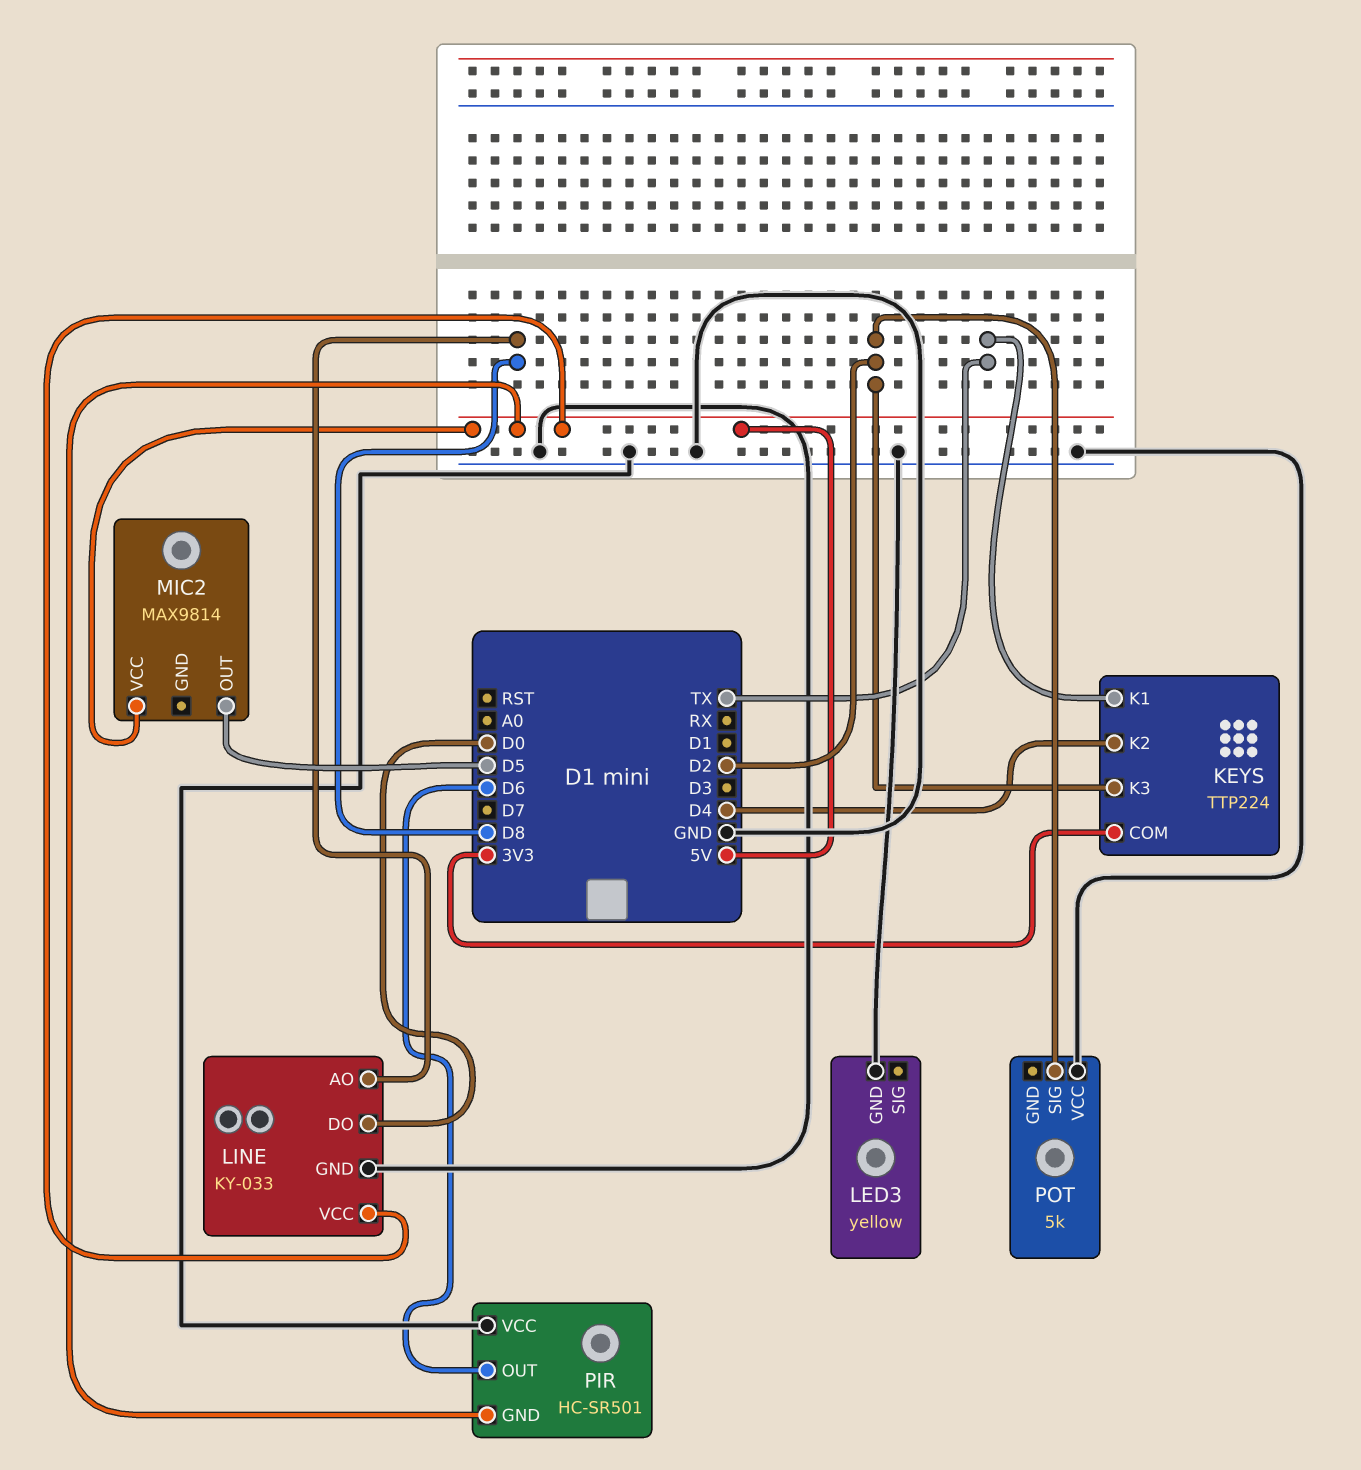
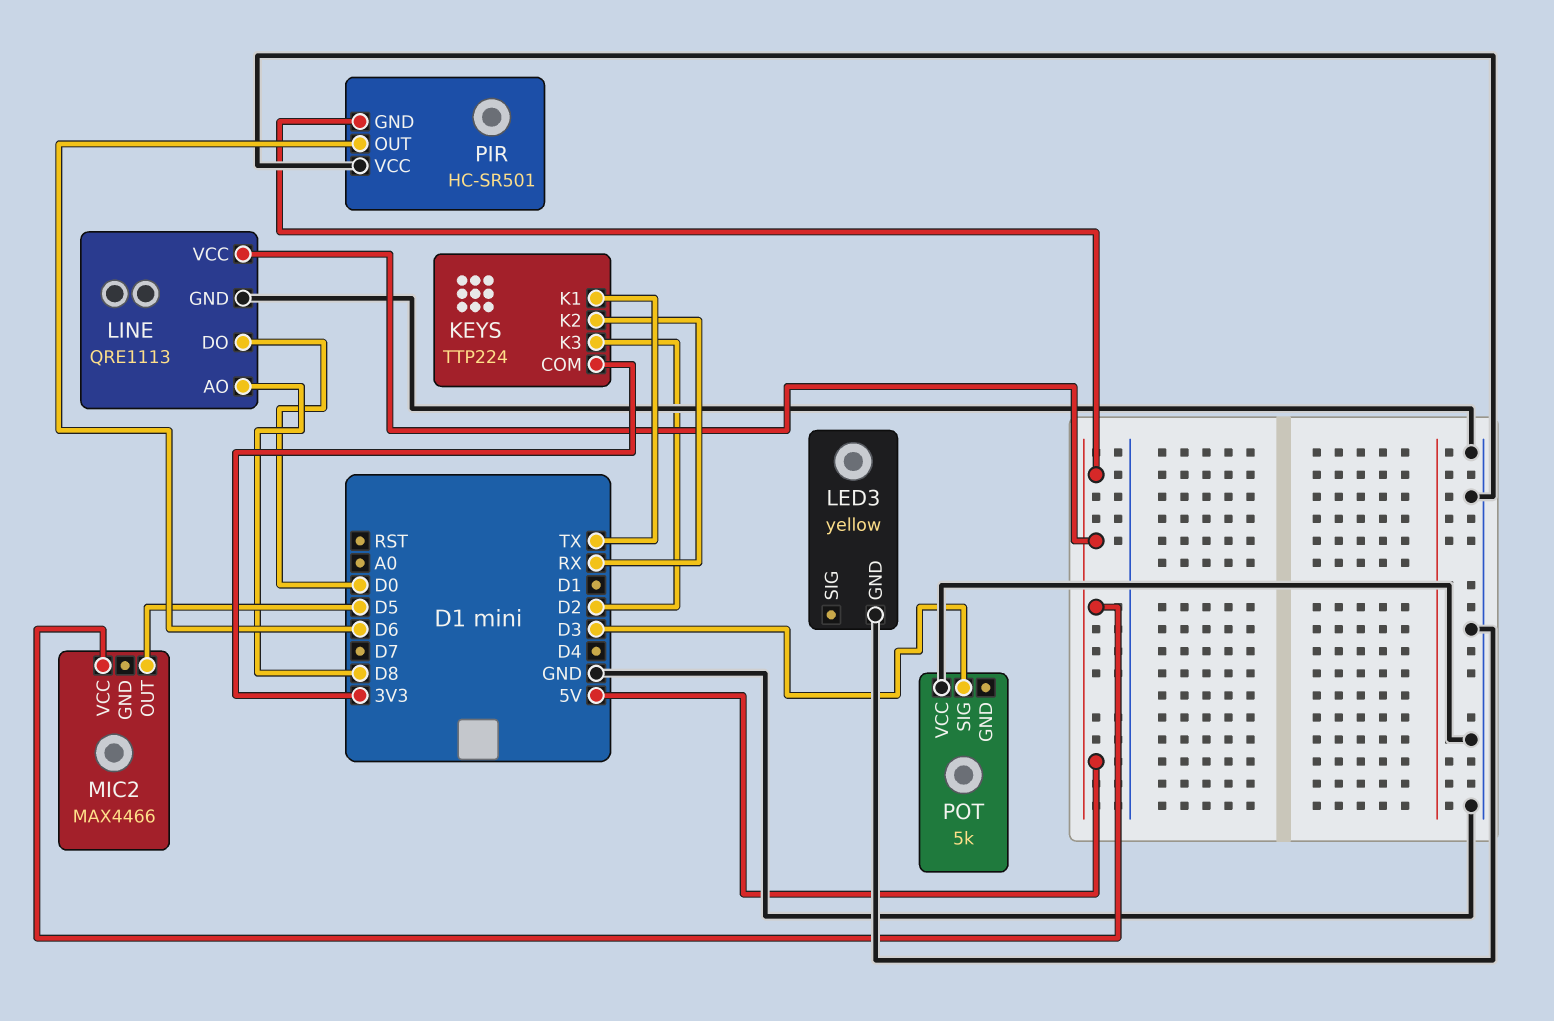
KEYS pin K2: D4 -> RX
LINE: KY-033 -> QRE1113
MIC2: MAX9814 -> MAX4466
POT pin SIG: D2 -> D3

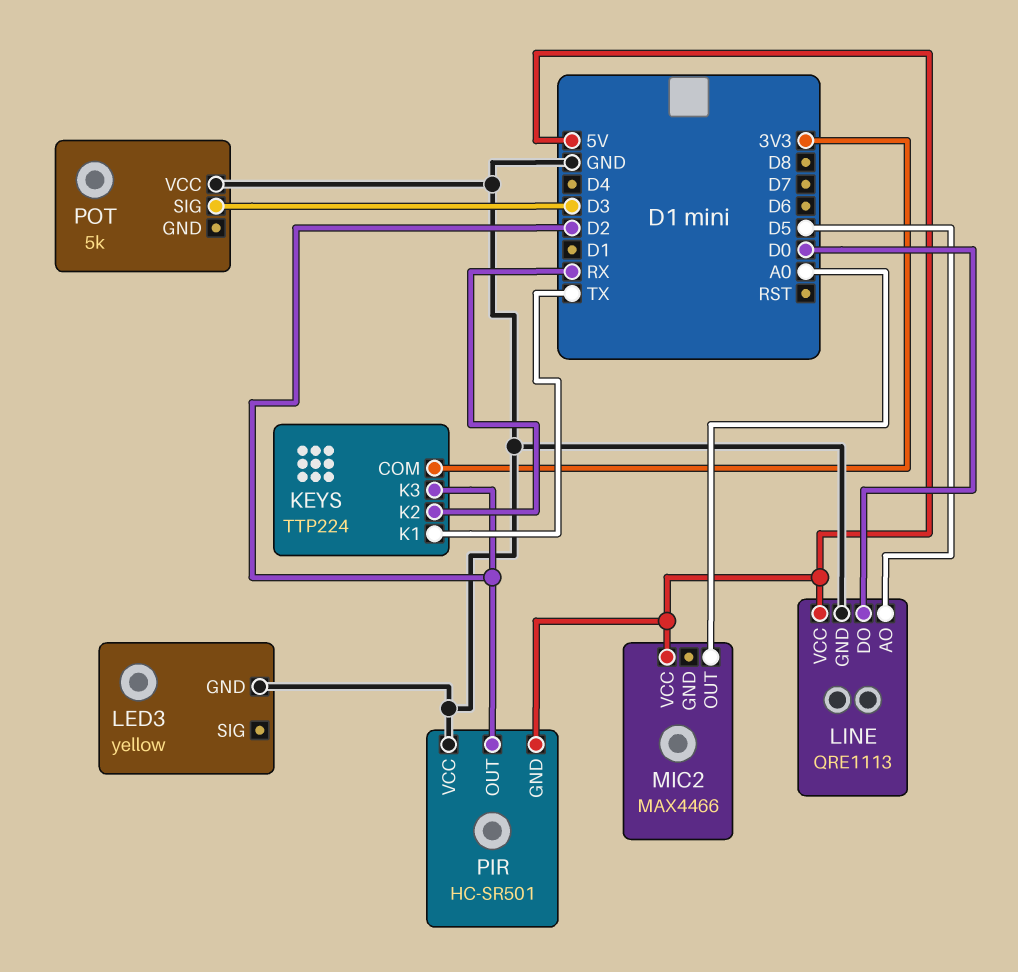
LINE pin AO: D8 -> D5
MIC2 pin OUT: D5 -> A0
PIR pin OUT: D6 -> D2

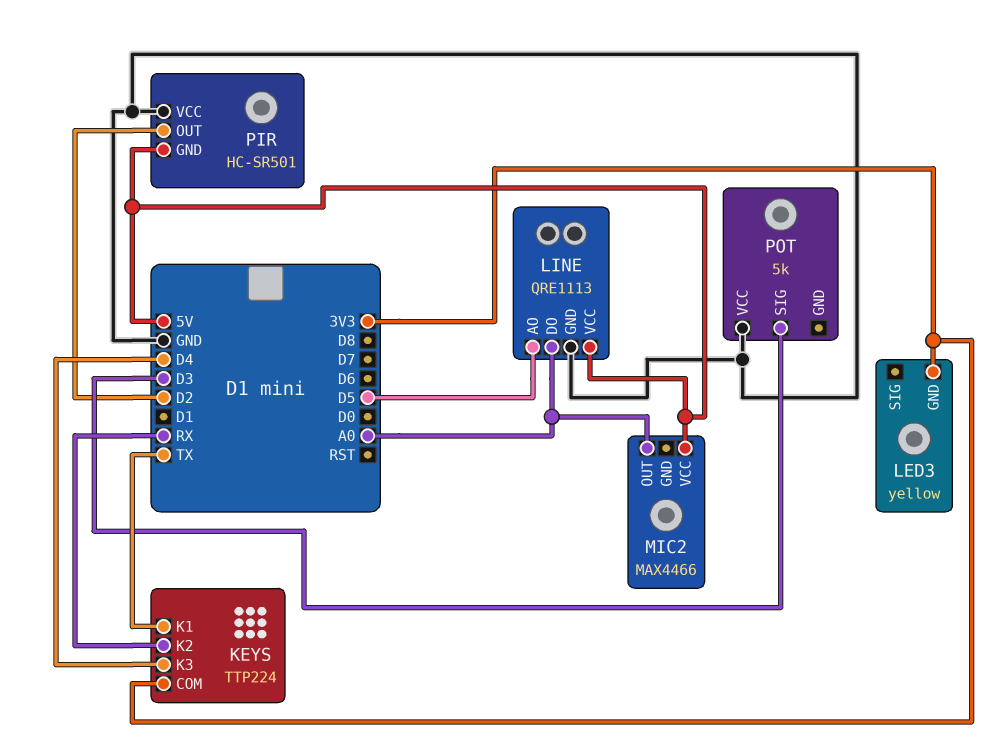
KEYS pin K3: D2 -> D4
LED3 pin GND: GND -> 3V3
LINE pin DO: D0 -> A0

